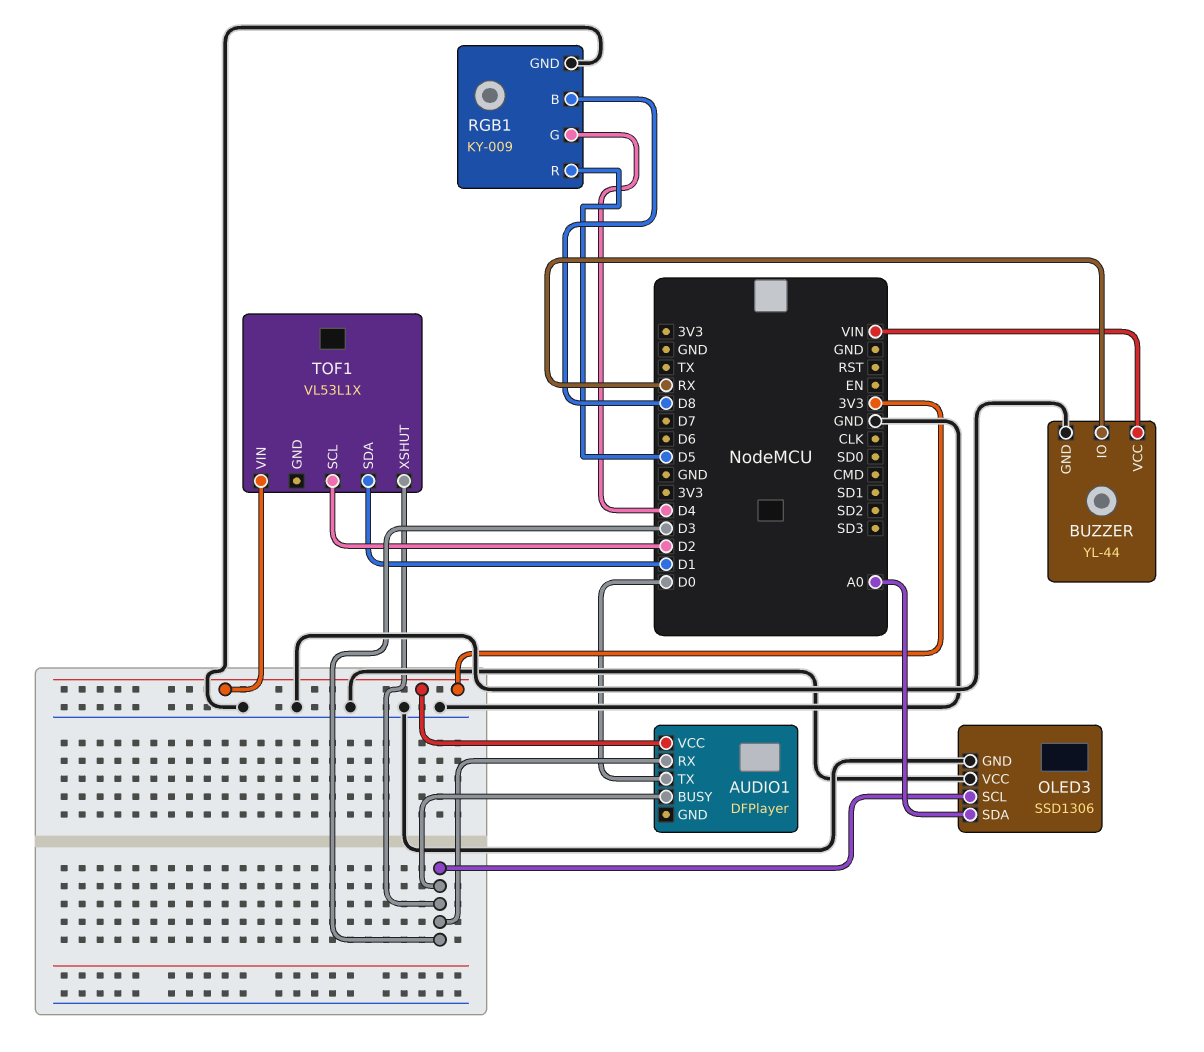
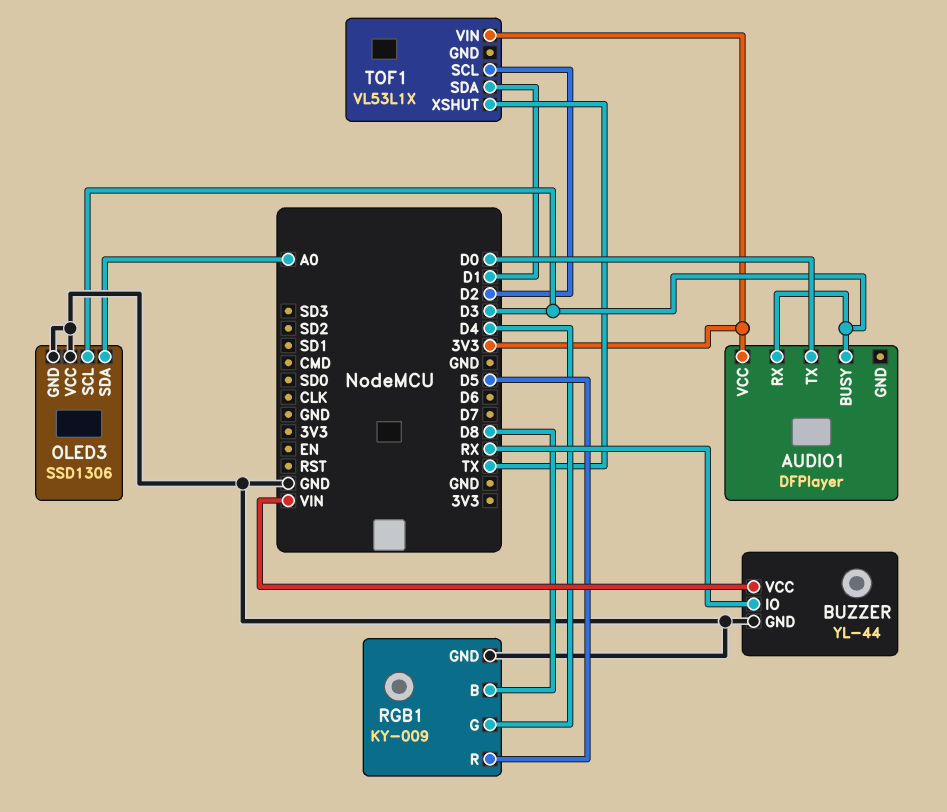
TOF1 pin XSHUT: D3 -> TX

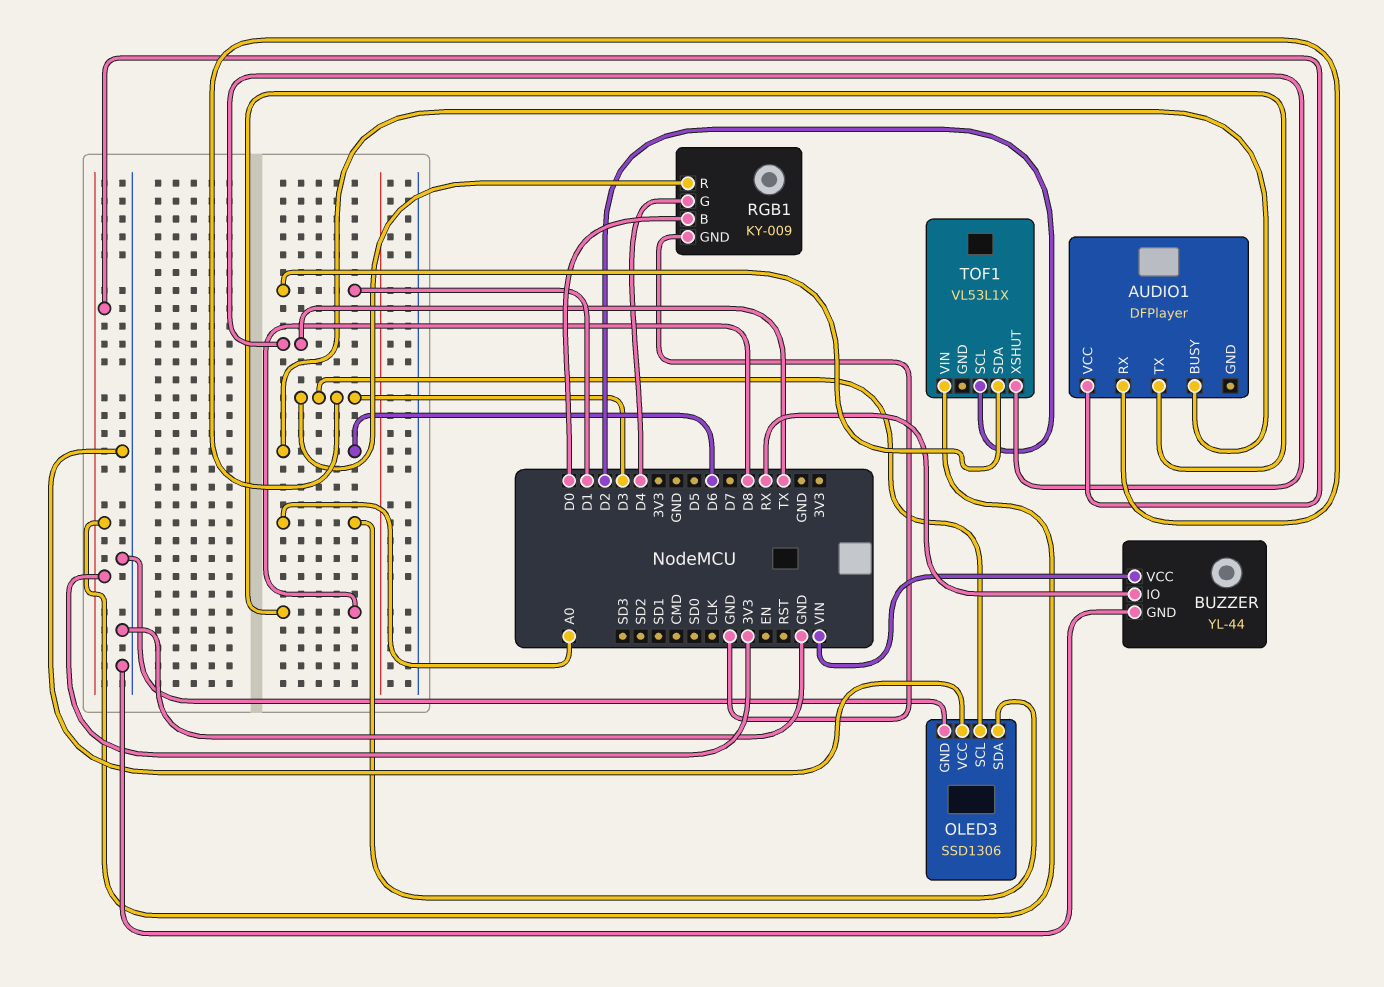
AUDIO1 pin BUSY: D3 -> D6
AUDIO1 pin TX: D0 -> D8
RGB1 pin B: D8 -> D0
RGB1 pin R: D5 -> D3

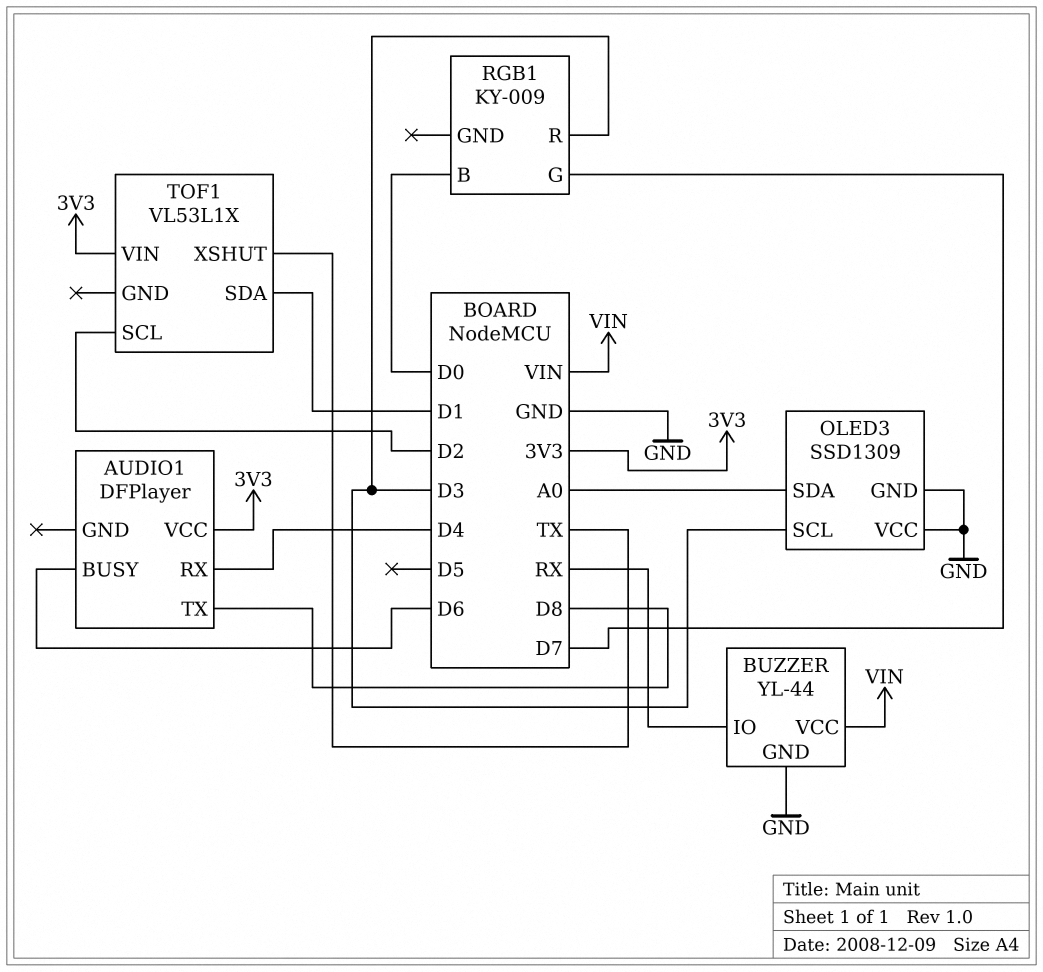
AUDIO1 pin RX: D3 -> D4
OLED3: SSD1306 -> SSD1309
RGB1 pin G: D4 -> D7
RGB1 pin GND: GND -> none

